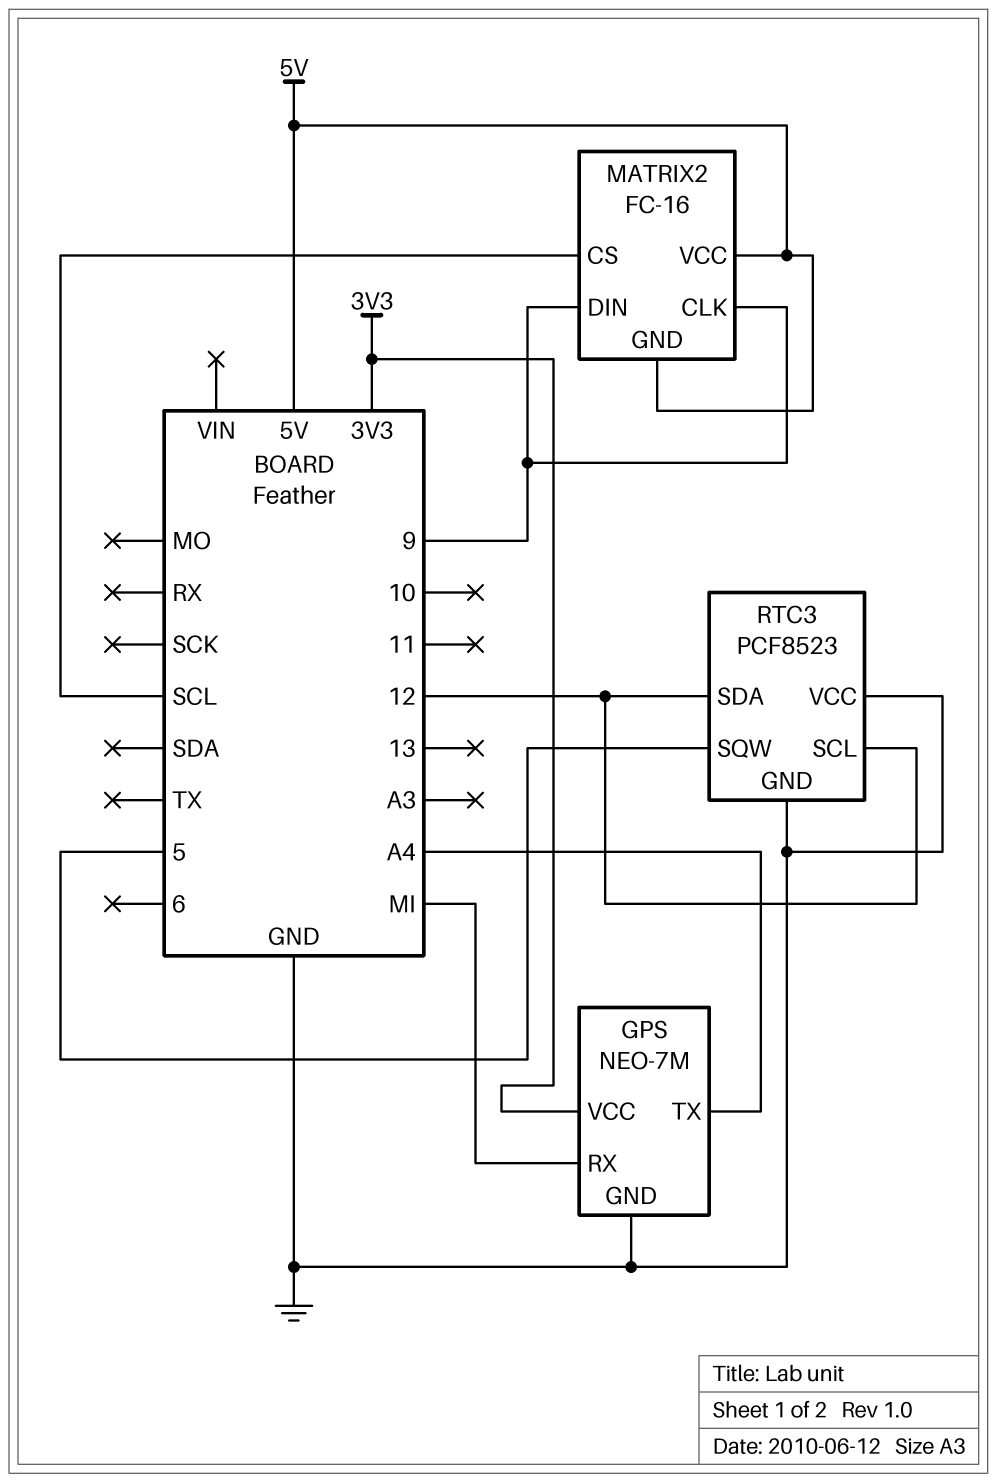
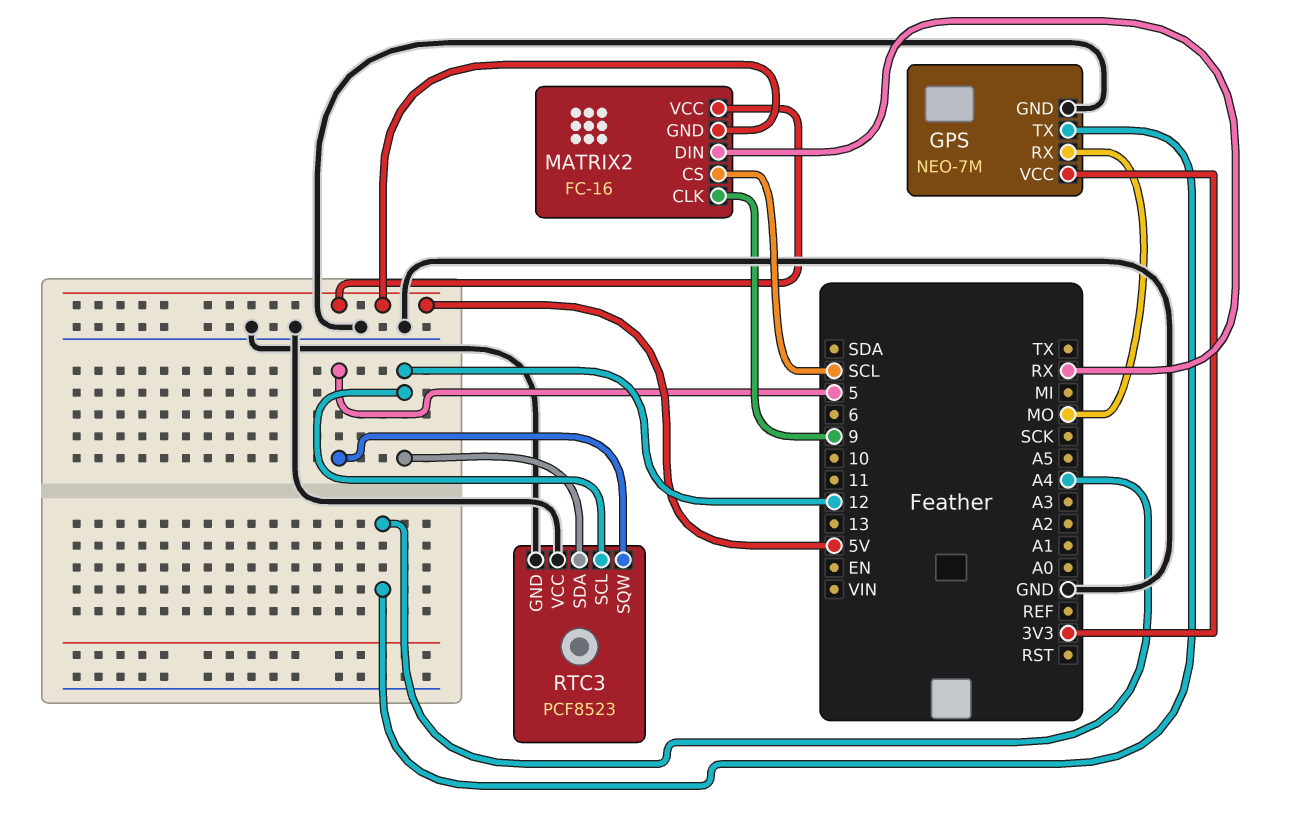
GPS pin RX: MI -> MO
MATRIX2 pin DIN: 9 -> RX

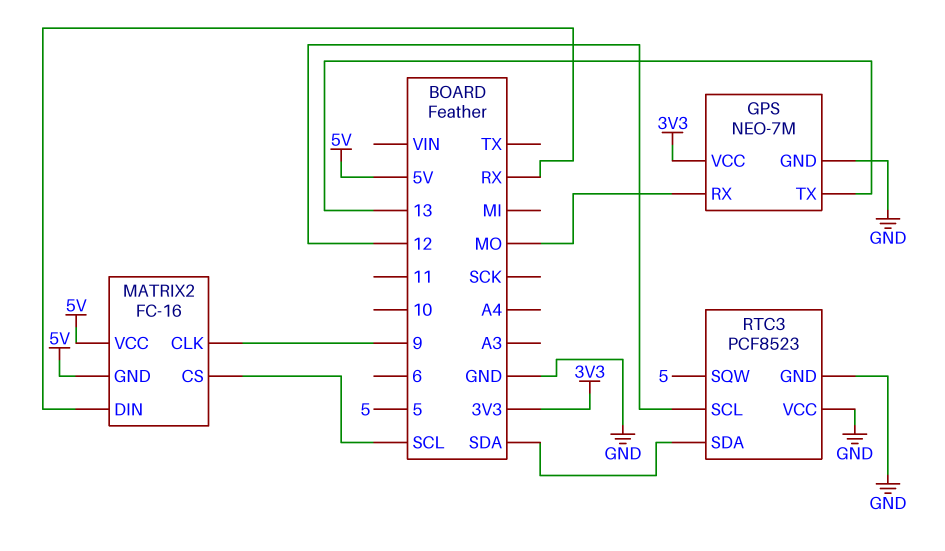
GPS pin TX: A4 -> 13
RTC3 pin SDA: 12 -> SDA

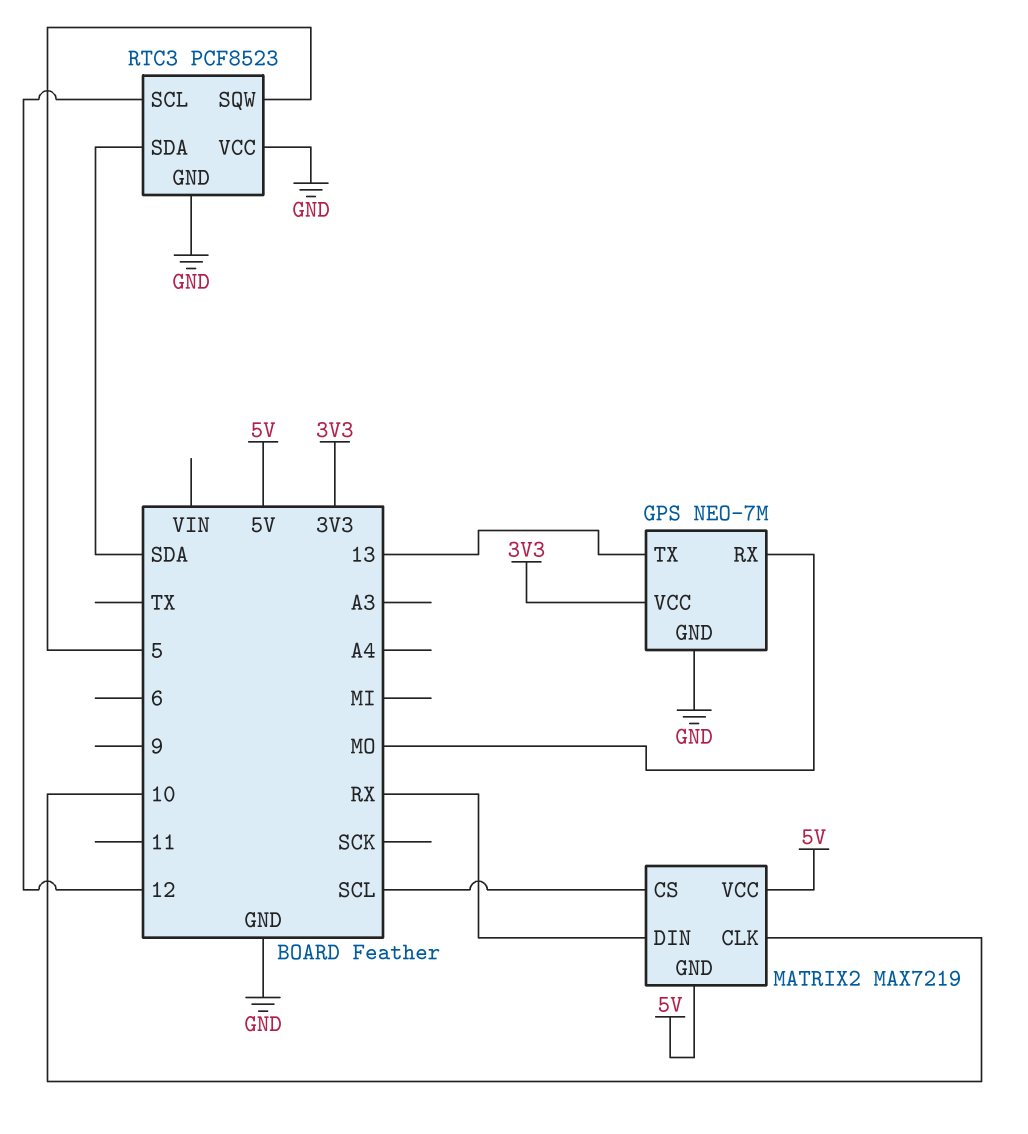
MATRIX2: FC-16 -> MAX7219
MATRIX2 pin CLK: 9 -> 10

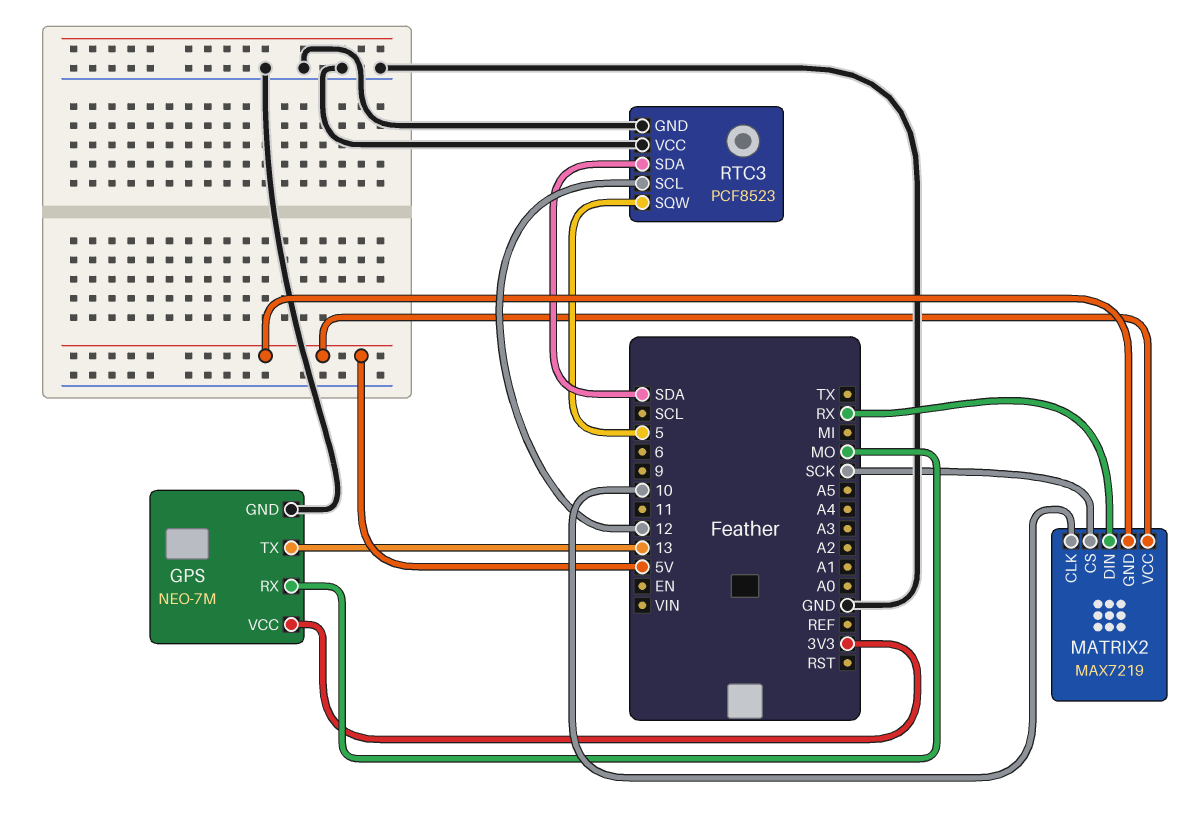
MATRIX2 pin CS: SCL -> SCK

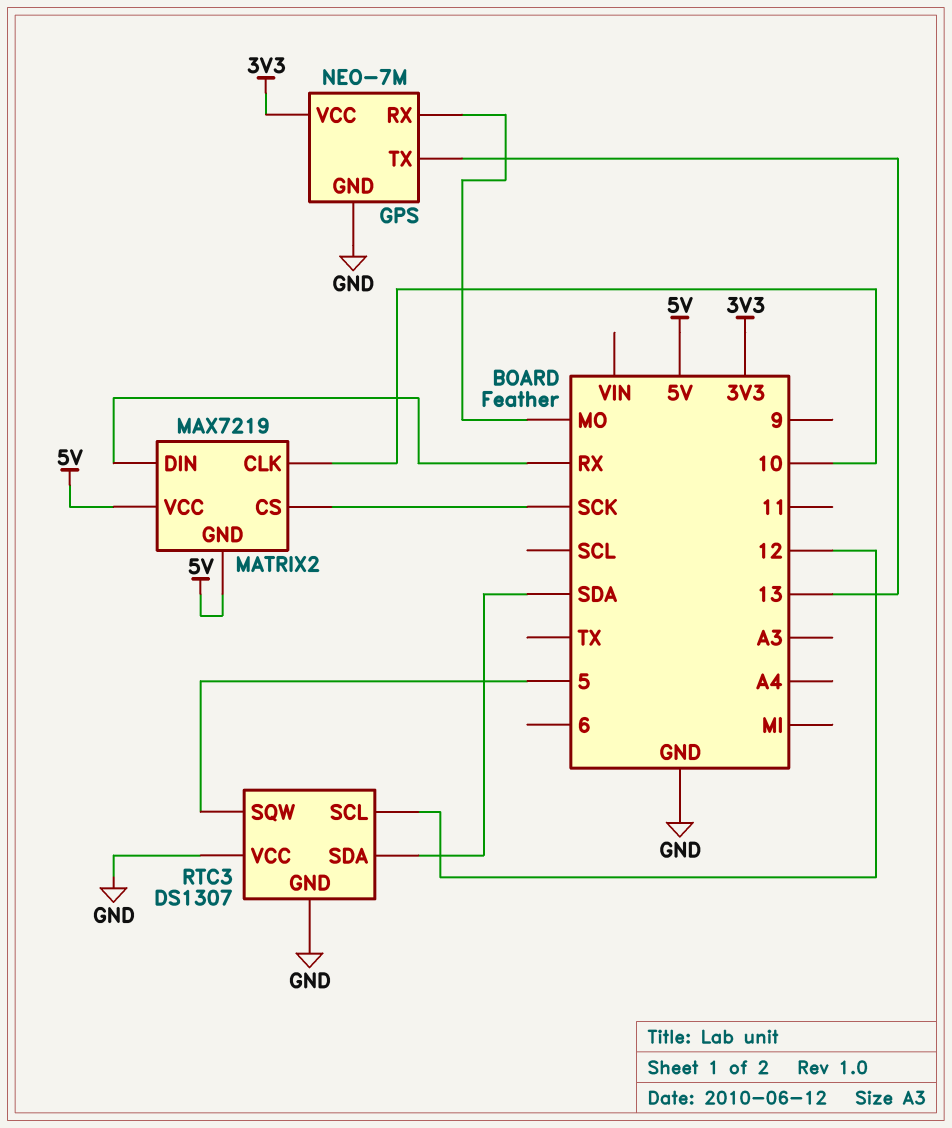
RTC3: PCF8523 -> DS1307

